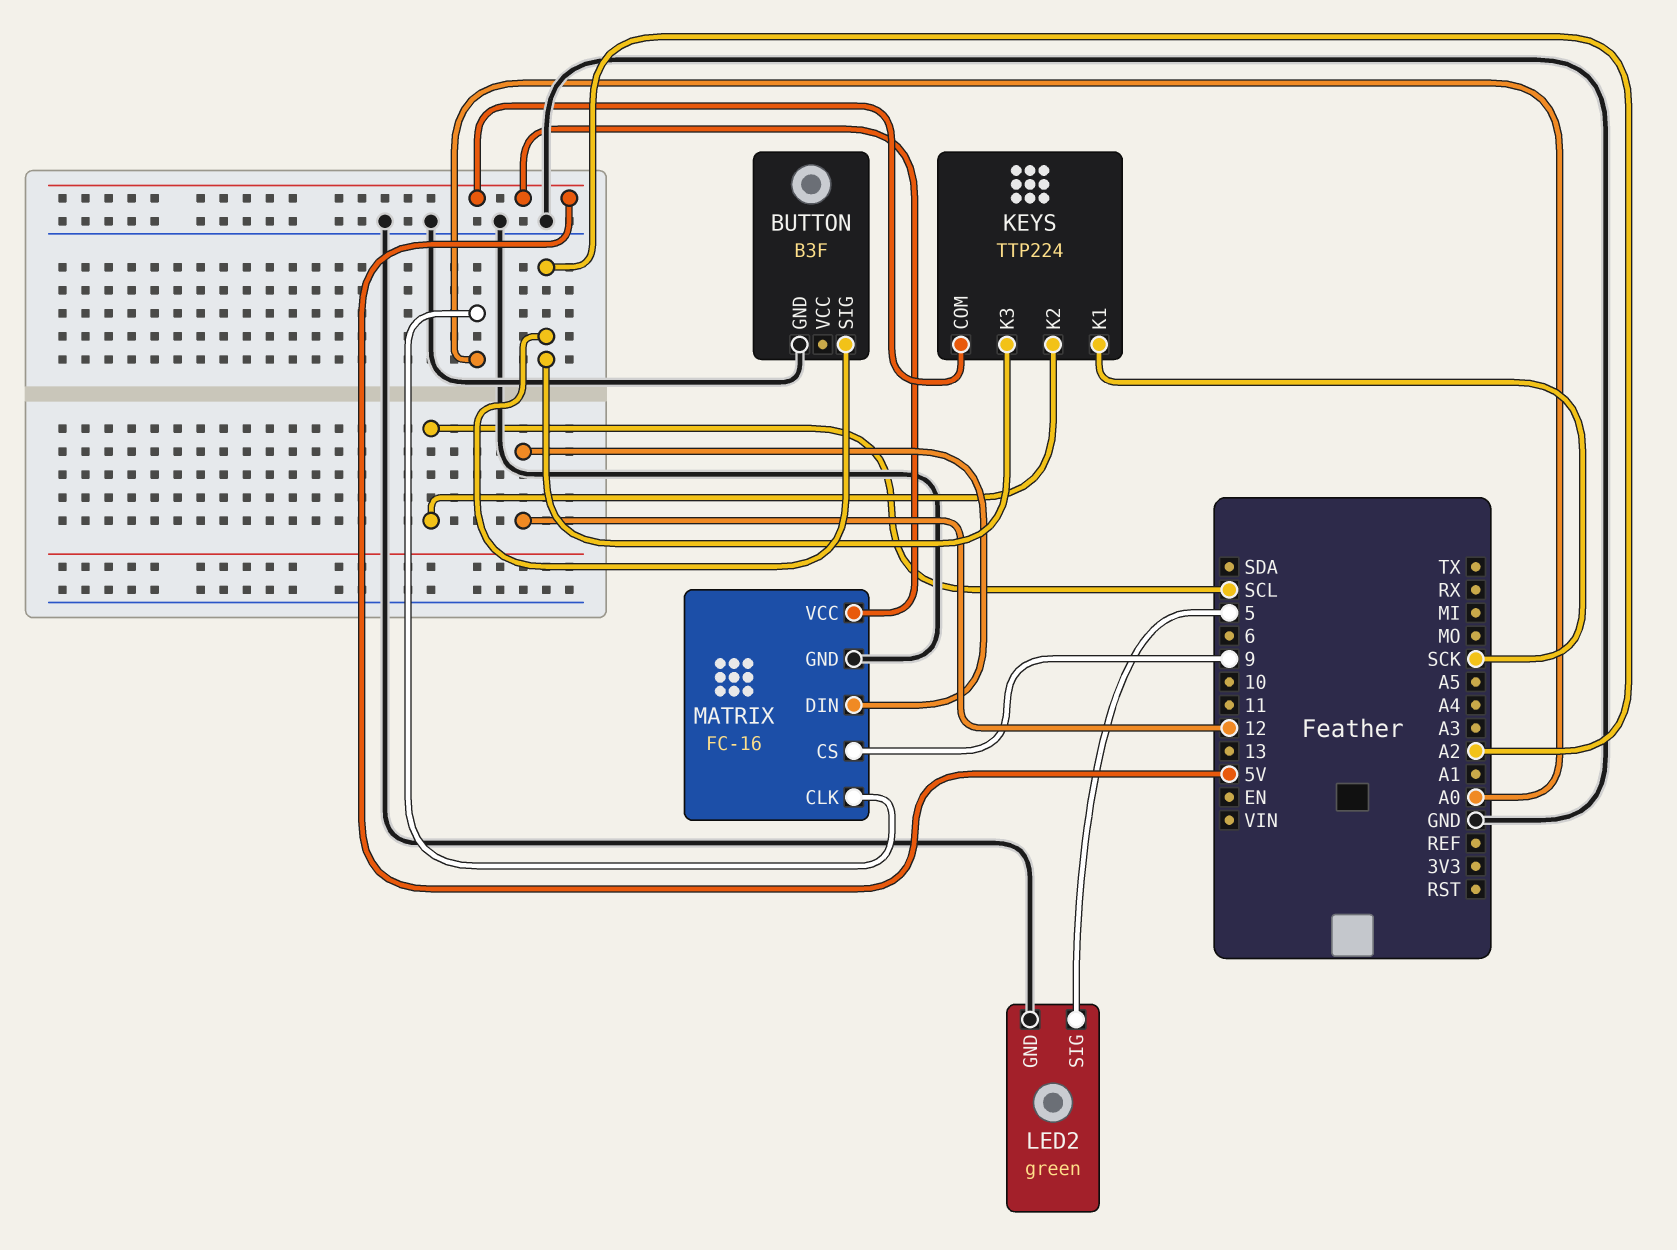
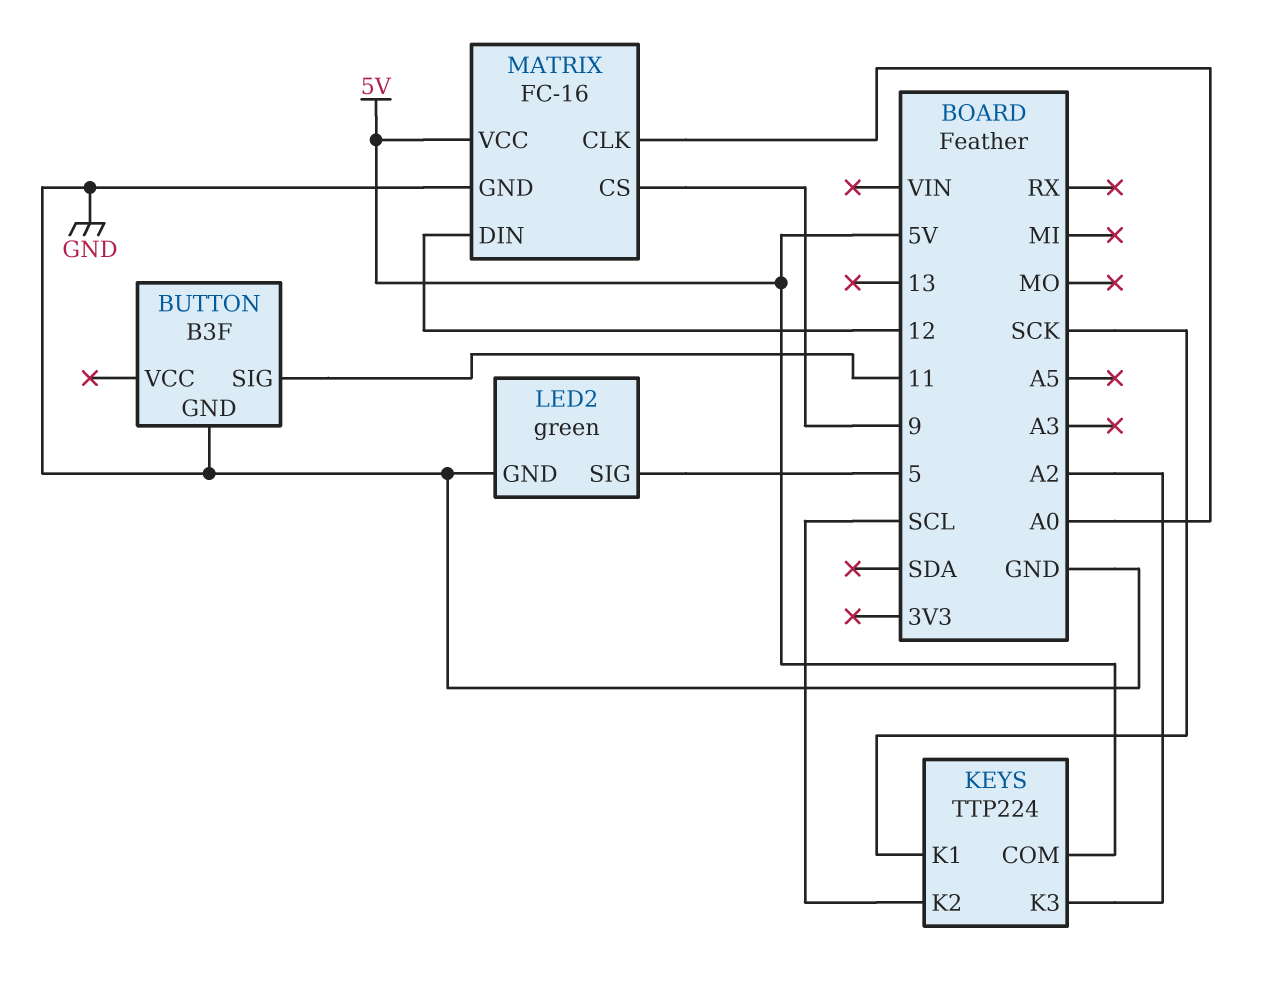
BUTTON pin SIG: A2 -> 11

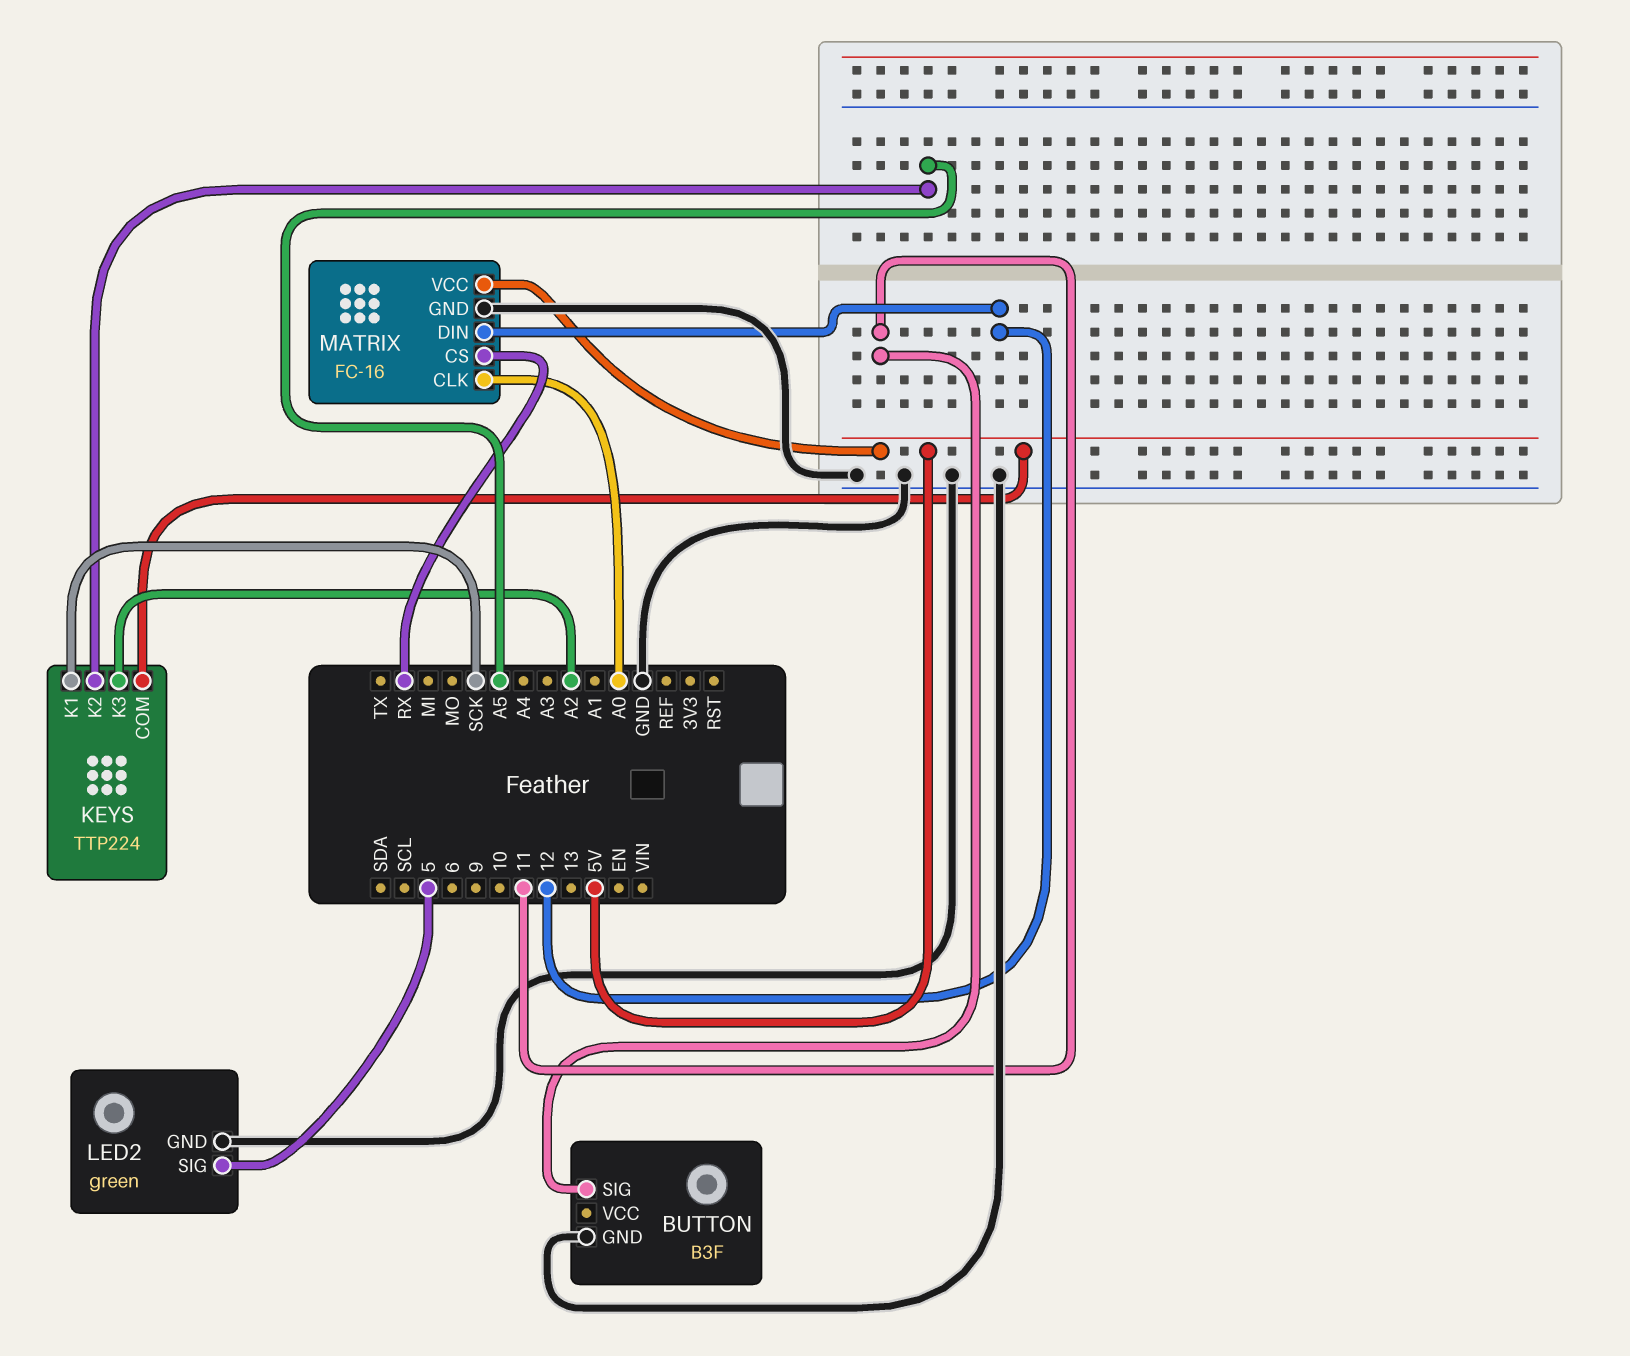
KEYS pin K2: SCL -> A5
MATRIX pin CS: 9 -> RX

